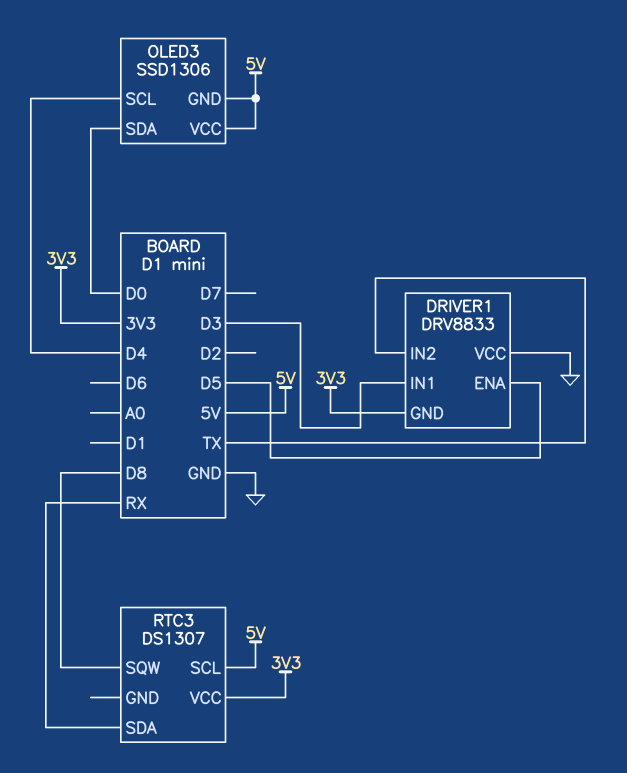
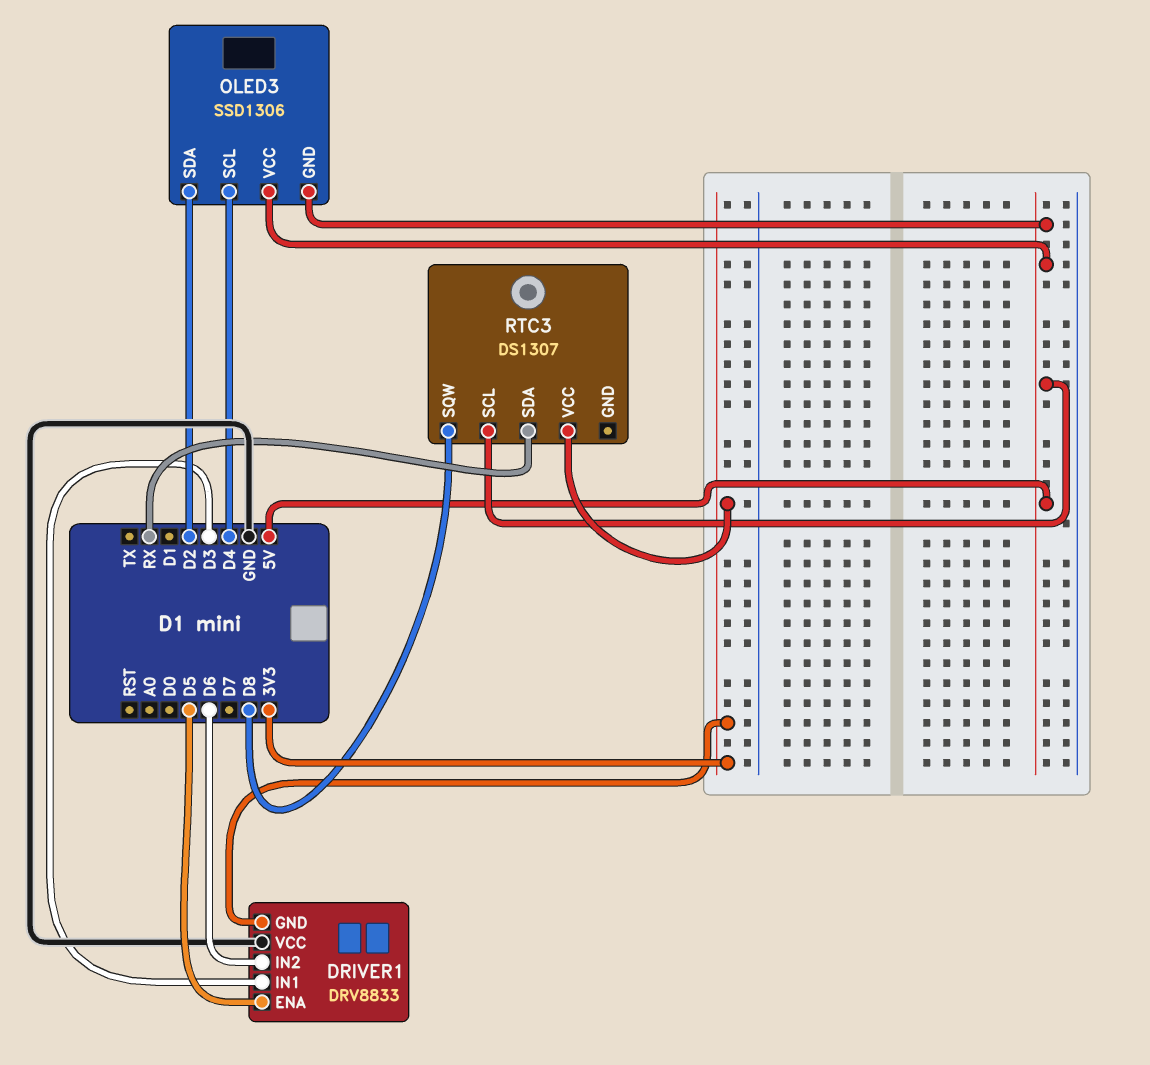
DRIVER1 pin IN2: TX -> D6
OLED3 pin SDA: D0 -> D2

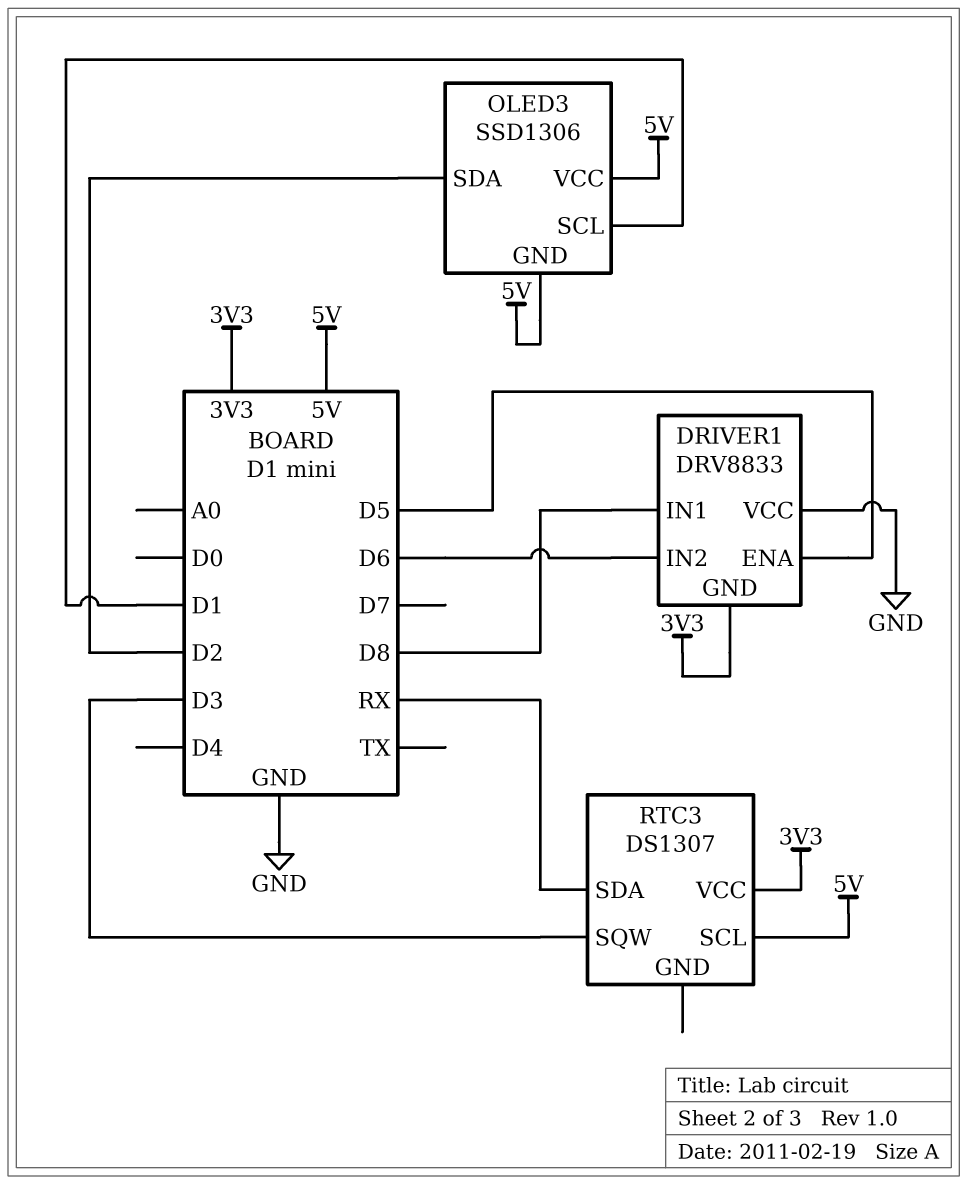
DRIVER1 pin IN1: D3 -> D8
OLED3 pin SCL: D4 -> D1
RTC3 pin SQW: D8 -> D3

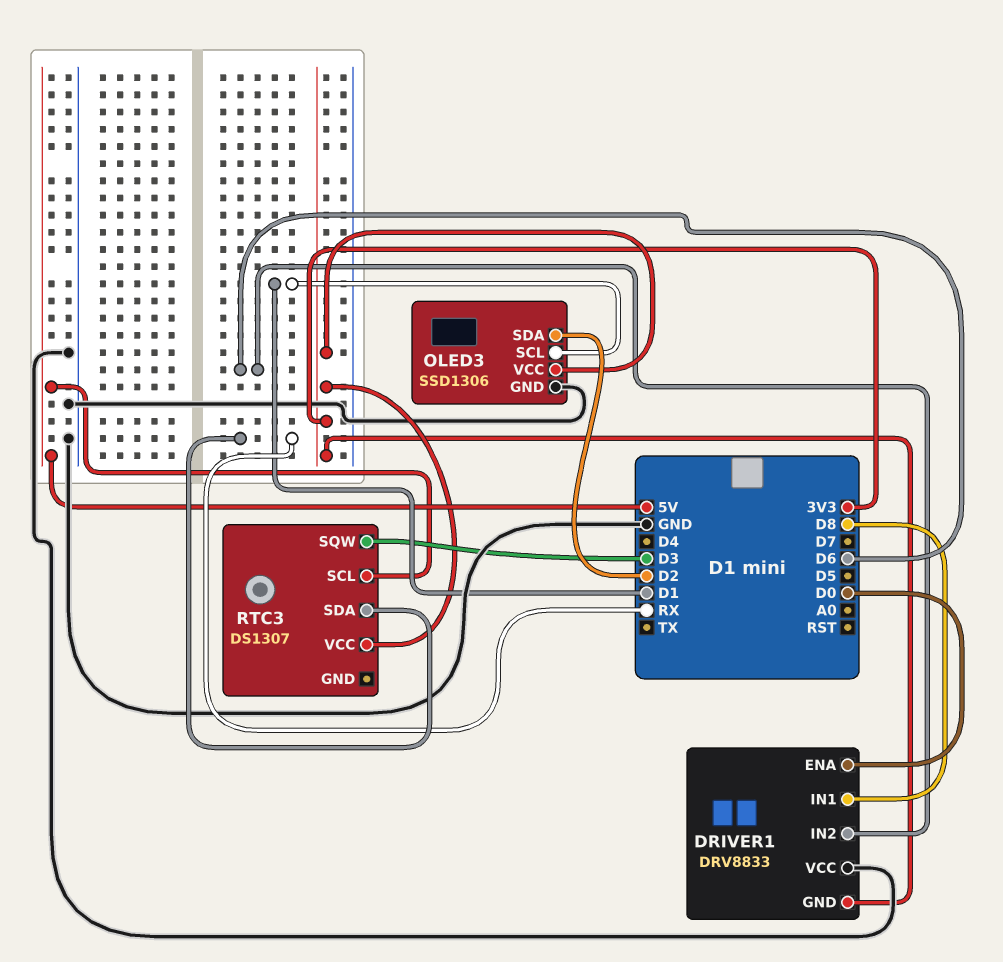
DRIVER1 pin ENA: D5 -> D0
OLED3 pin GND: 5V -> GND
OLED3 pin VCC: 5V -> 3V3

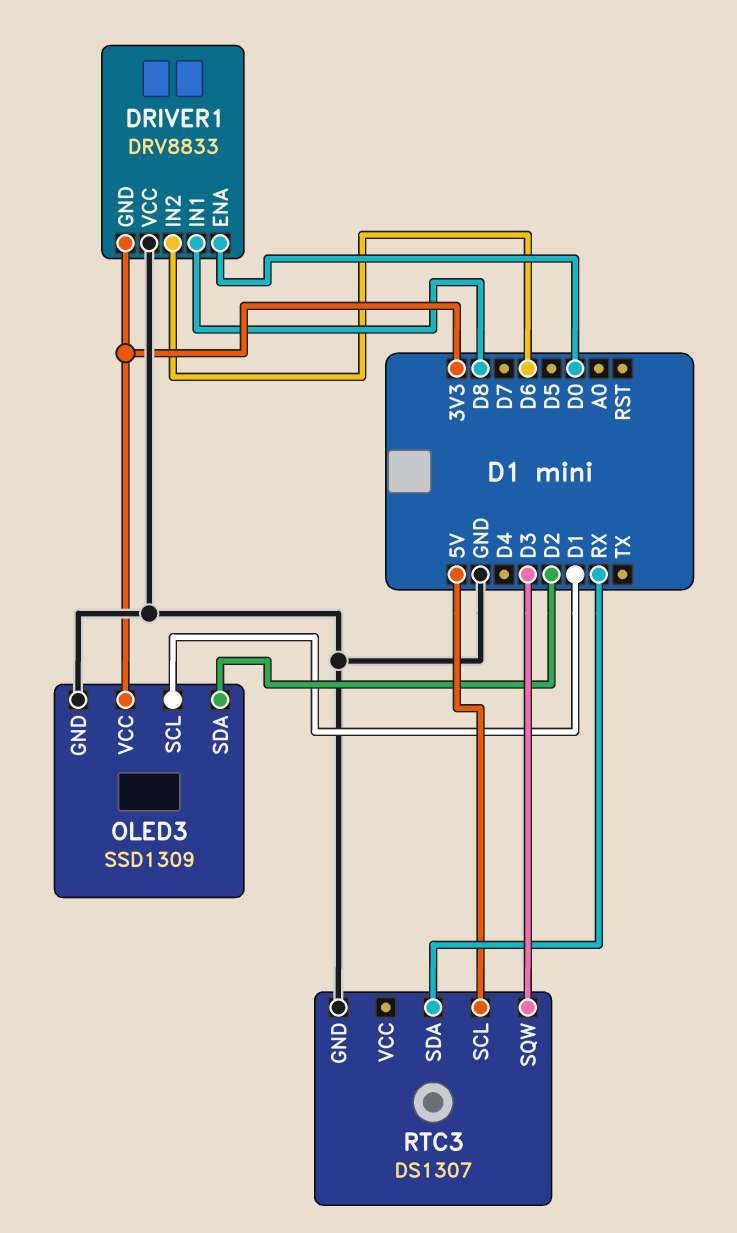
OLED3: SSD1306 -> SSD1309
RTC3 pin GND: none -> GND
RTC3 pin VCC: 3V3 -> none

